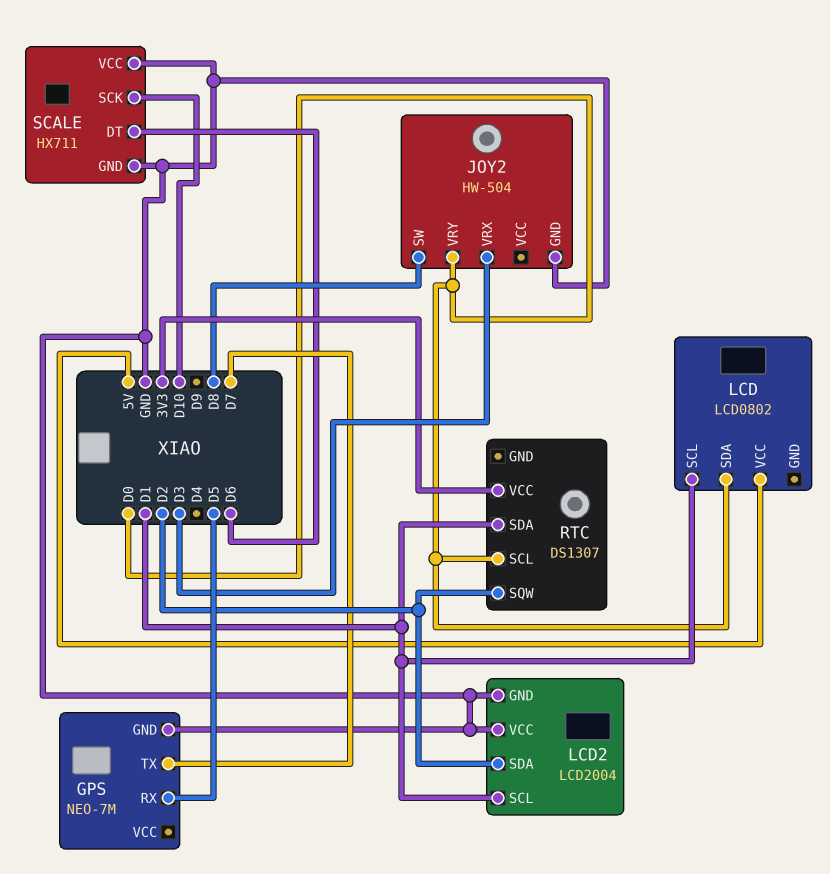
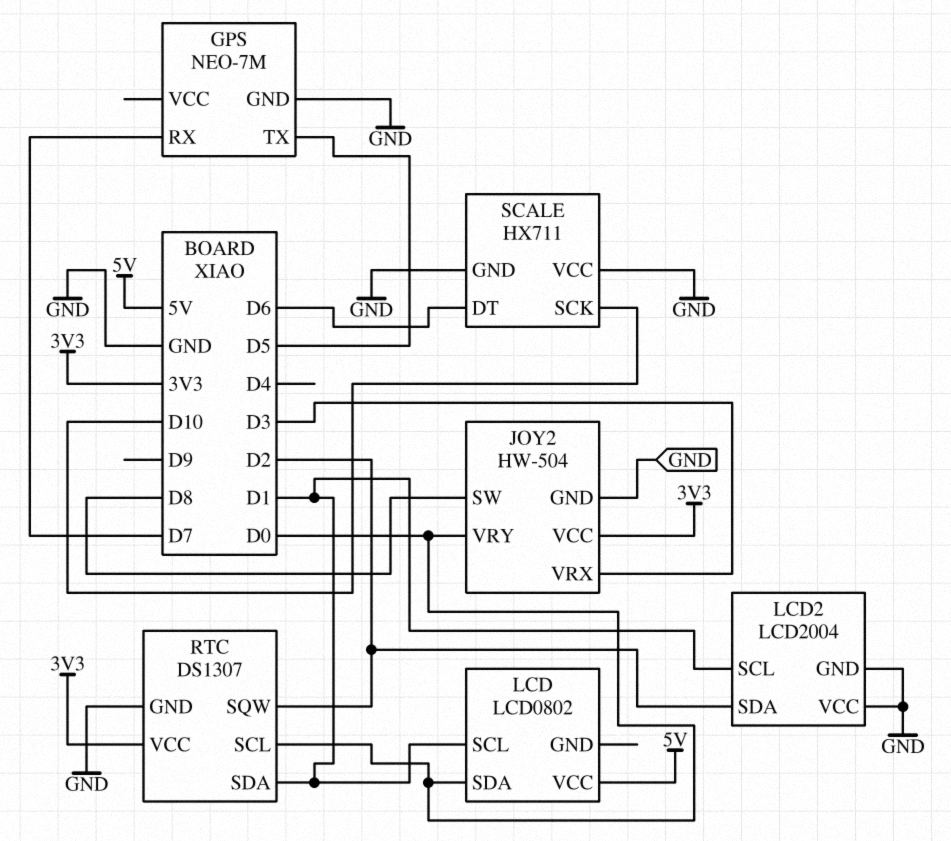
GPS pin RX: D5 -> D7
GPS pin TX: D7 -> D5
JOY2 pin VCC: none -> 3V3
RTC pin GND: none -> GND

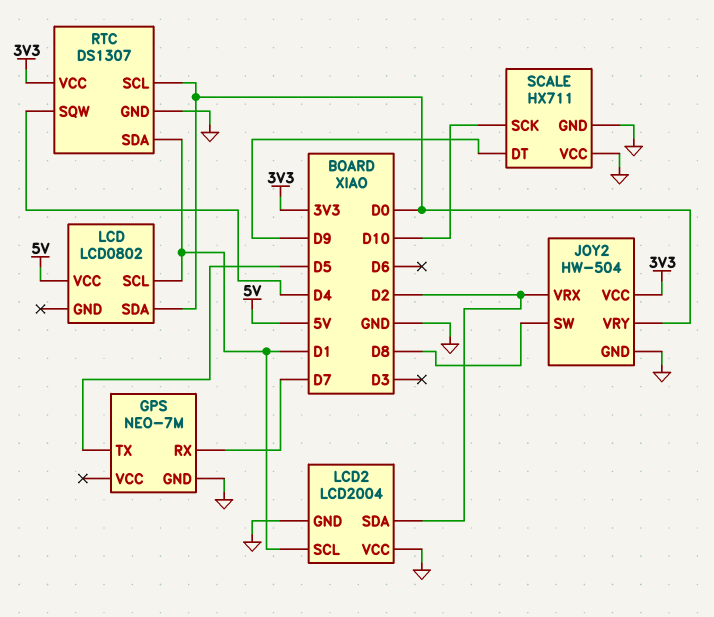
JOY2 pin VRX: D3 -> D2
RTC pin SQW: D2 -> D4
SCALE pin DT: D6 -> D9

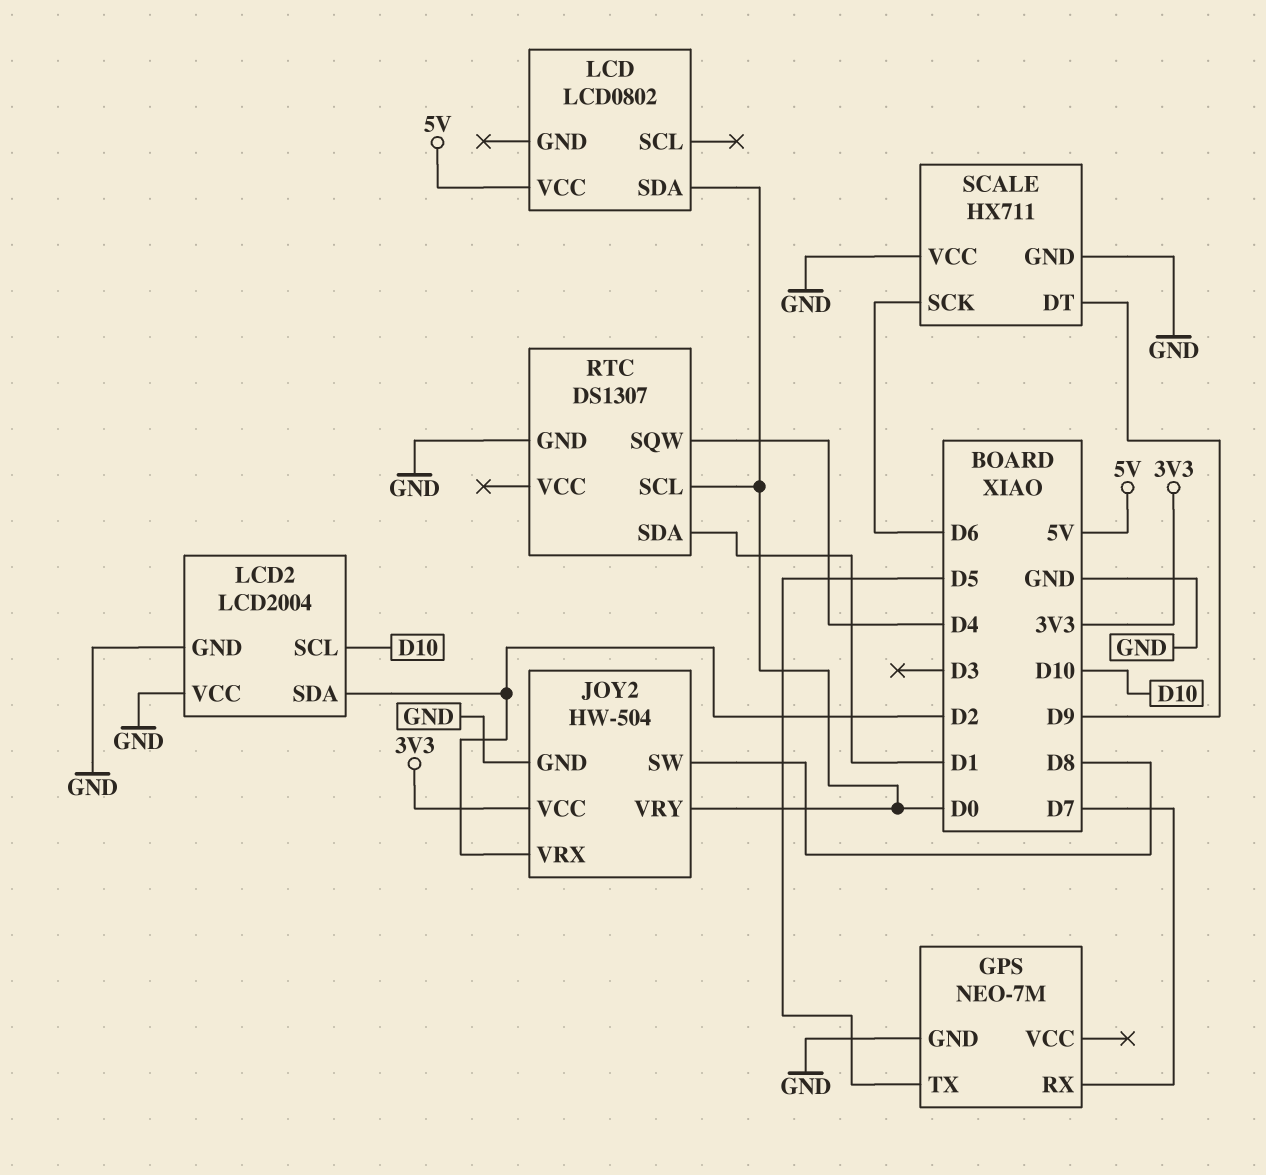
LCD pin SCL: D1 -> none
LCD2 pin SCL: D1 -> D10
RTC pin VCC: 3V3 -> none
SCALE pin SCK: D10 -> D6

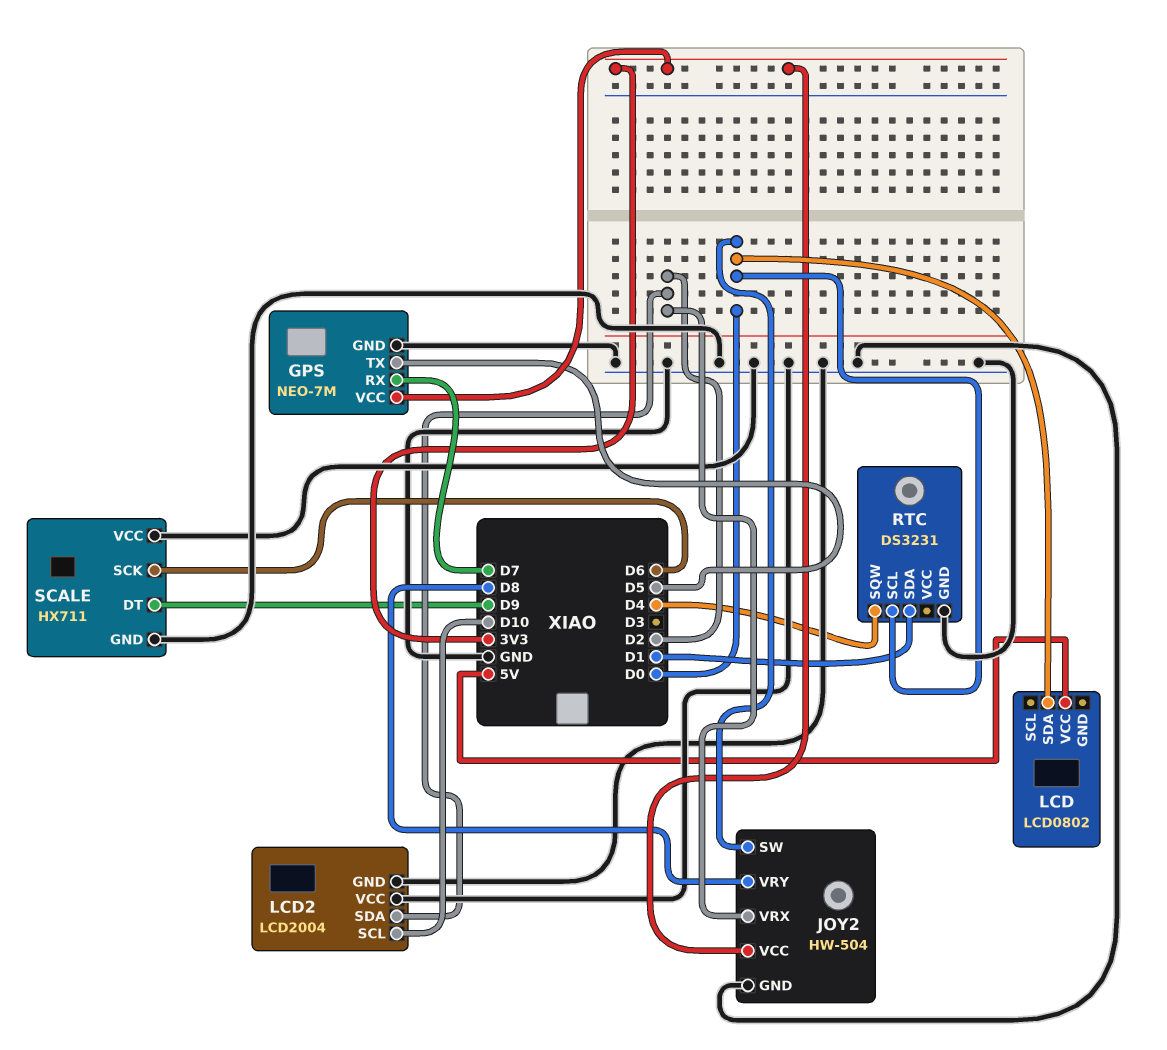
GPS pin VCC: none -> 3V3
JOY2 pin SW: D8 -> D0
JOY2 pin VRY: D0 -> D8
RTC: DS1307 -> DS3231

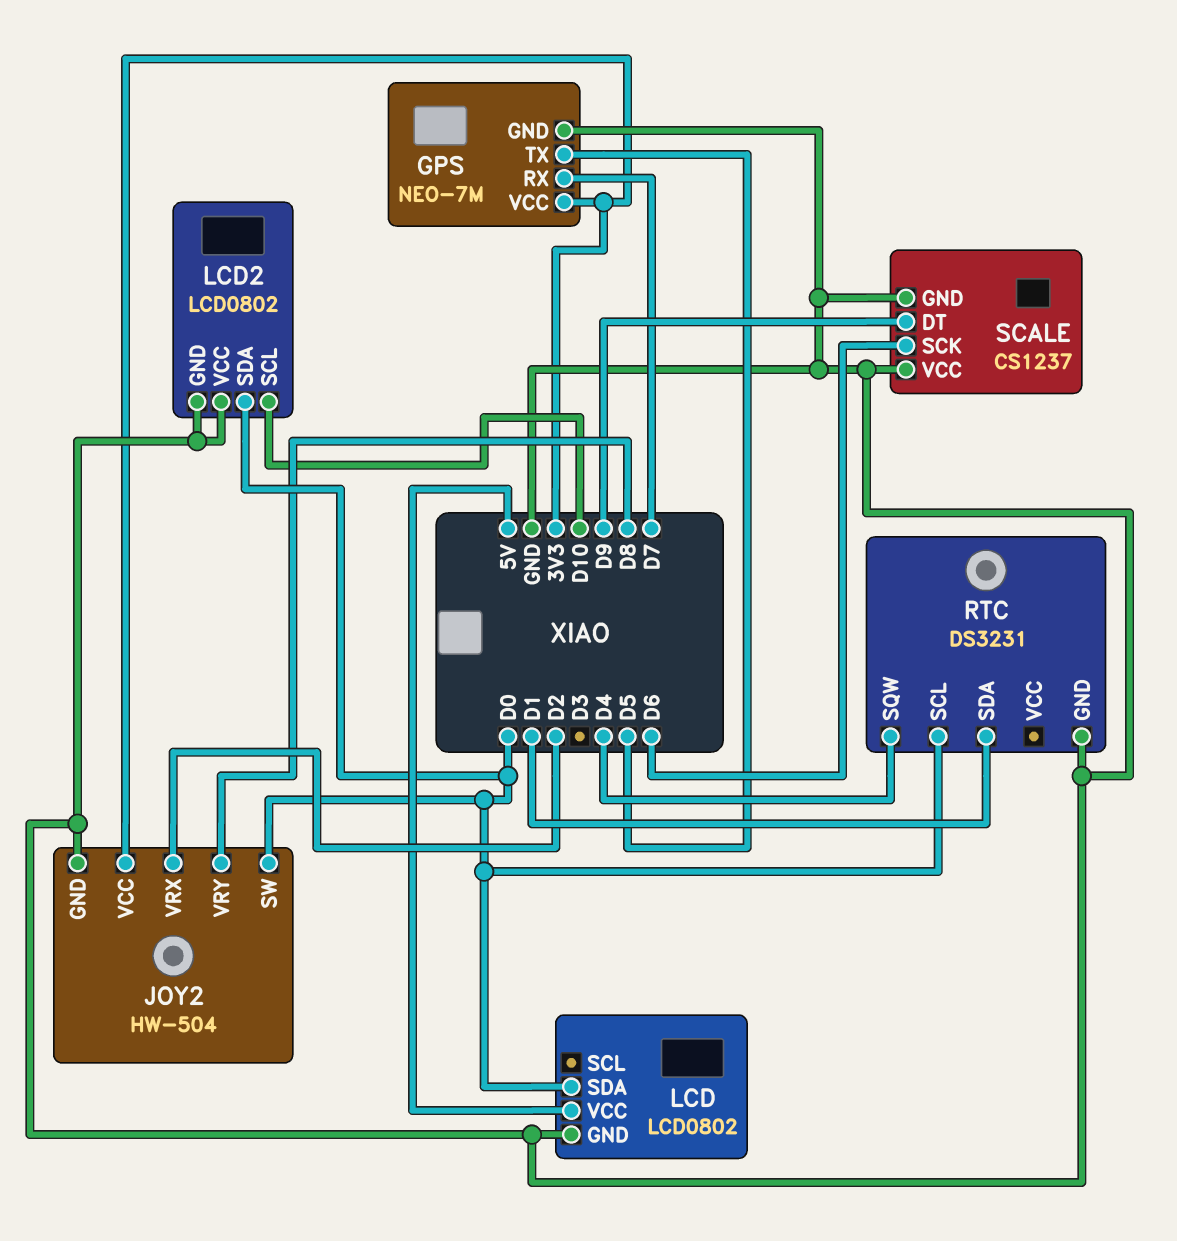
LCD pin GND: none -> GND
LCD2: LCD2004 -> LCD0802
LCD2 pin SDA: D2 -> D0
SCALE: HX711 -> CS1237

